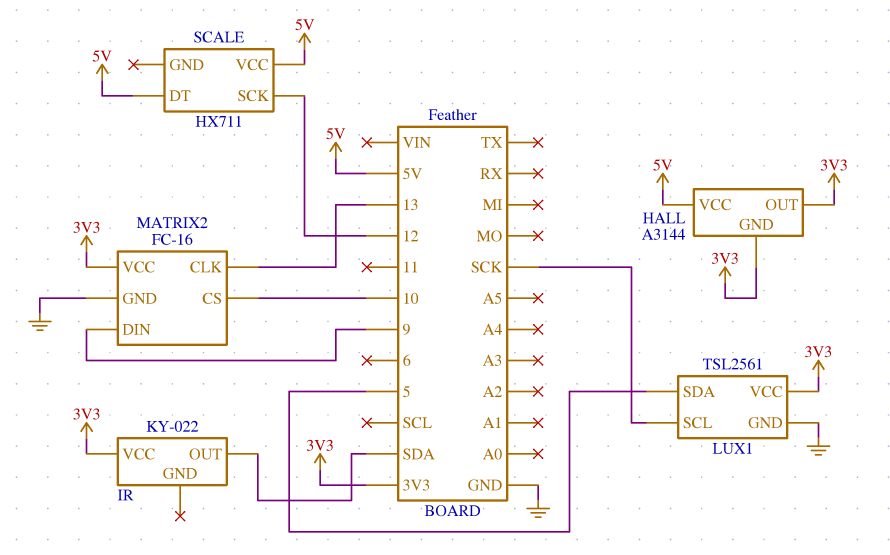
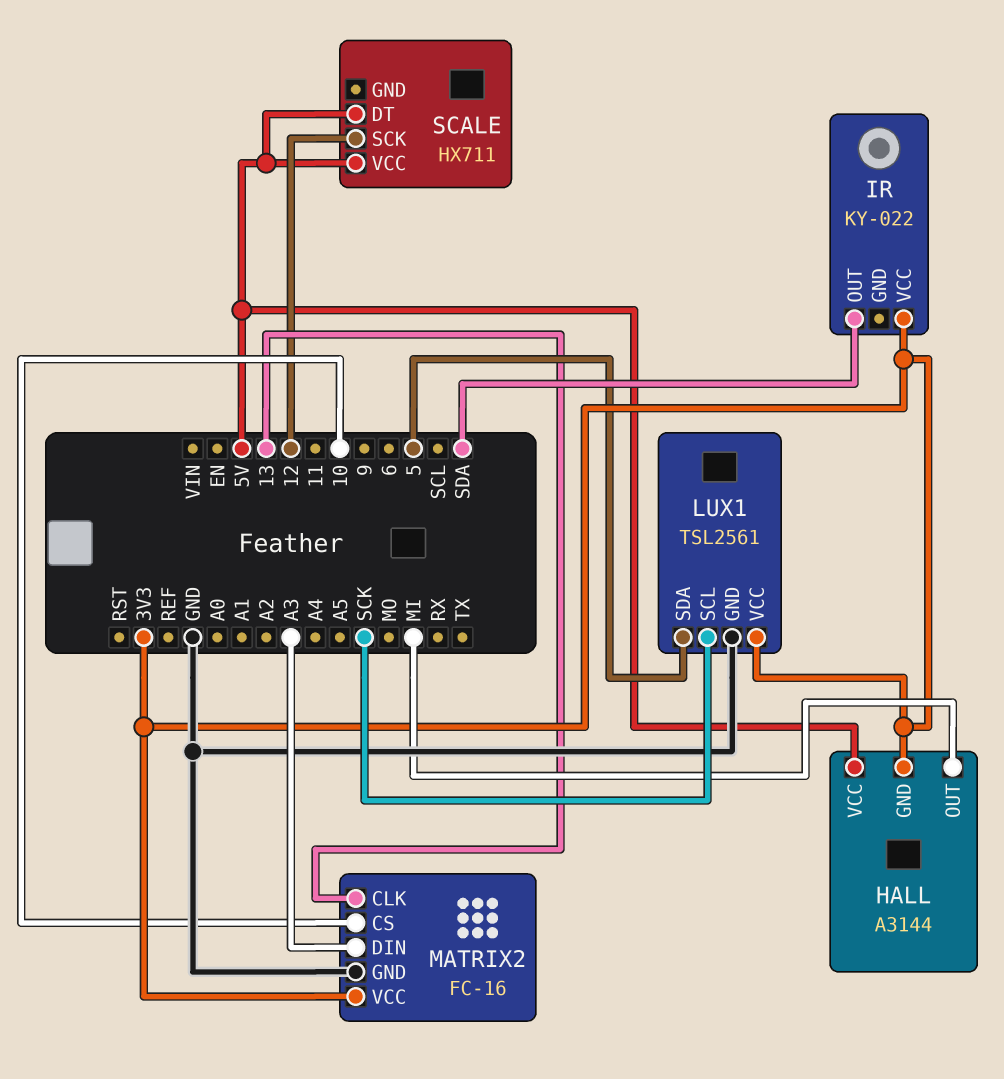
HALL pin OUT: 3V3 -> MI
MATRIX2 pin DIN: 9 -> A3

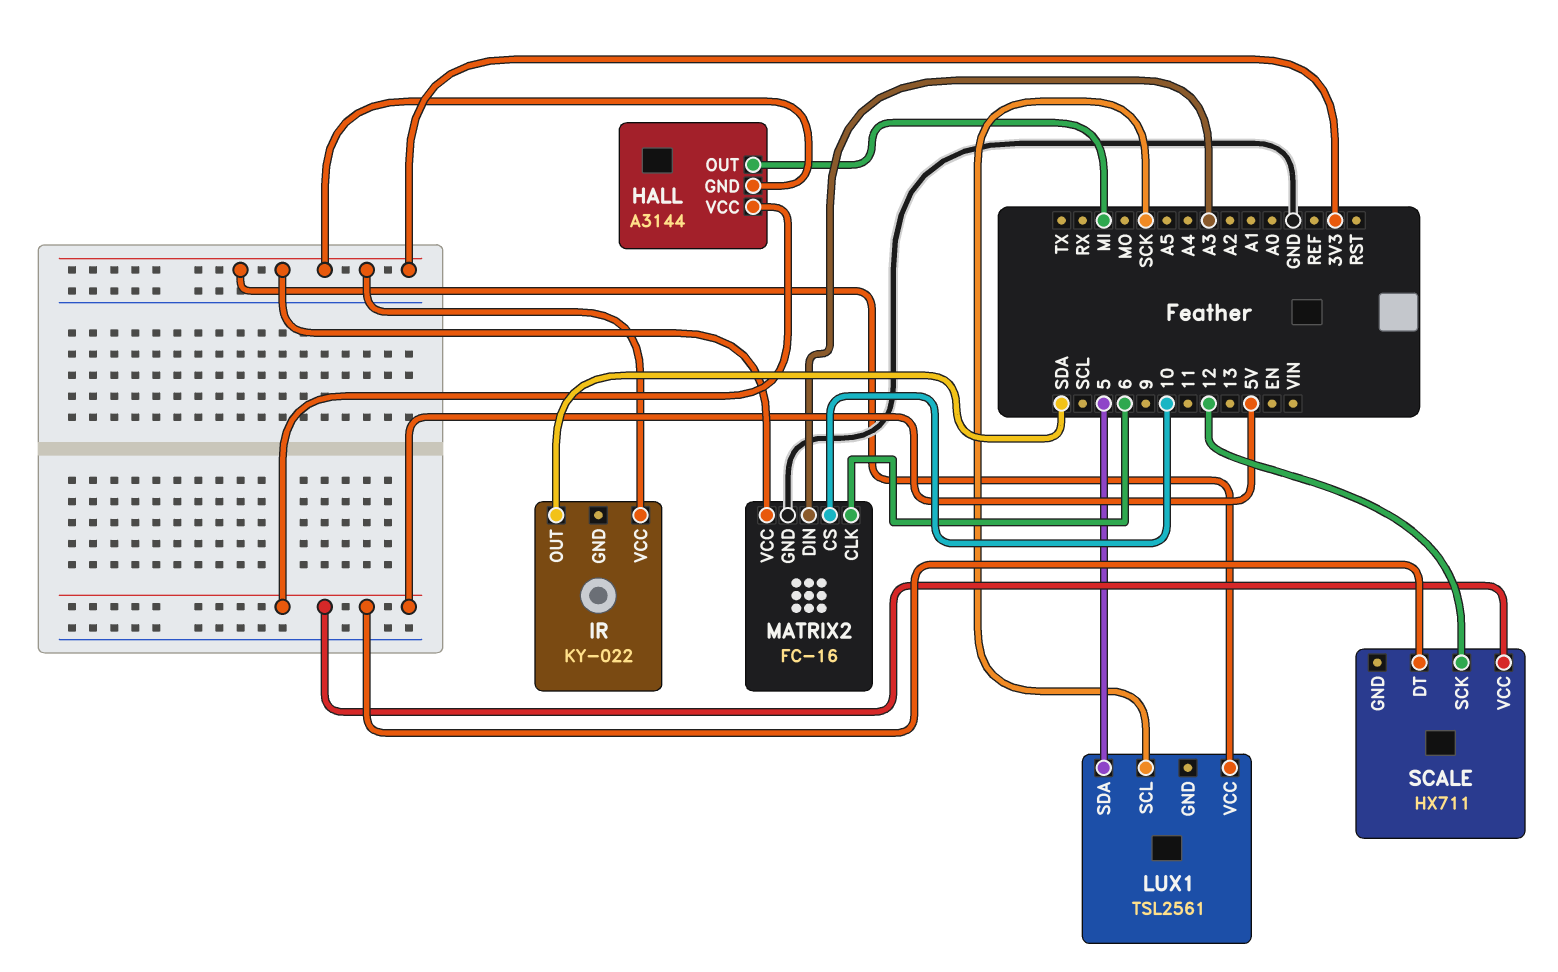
LUX1 pin GND: GND -> none
MATRIX2 pin CLK: 13 -> 6

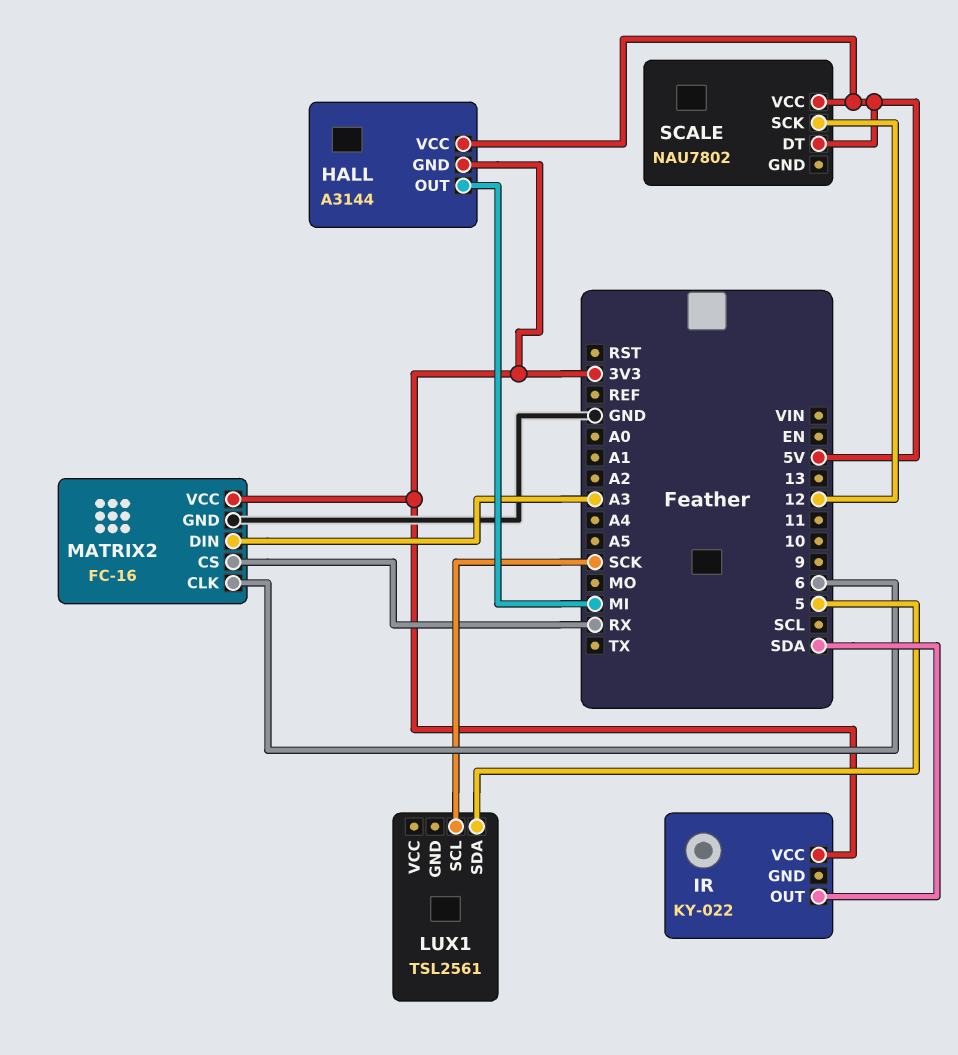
LUX1 pin VCC: 3V3 -> none
MATRIX2 pin CS: 10 -> RX
SCALE: HX711 -> NAU7802

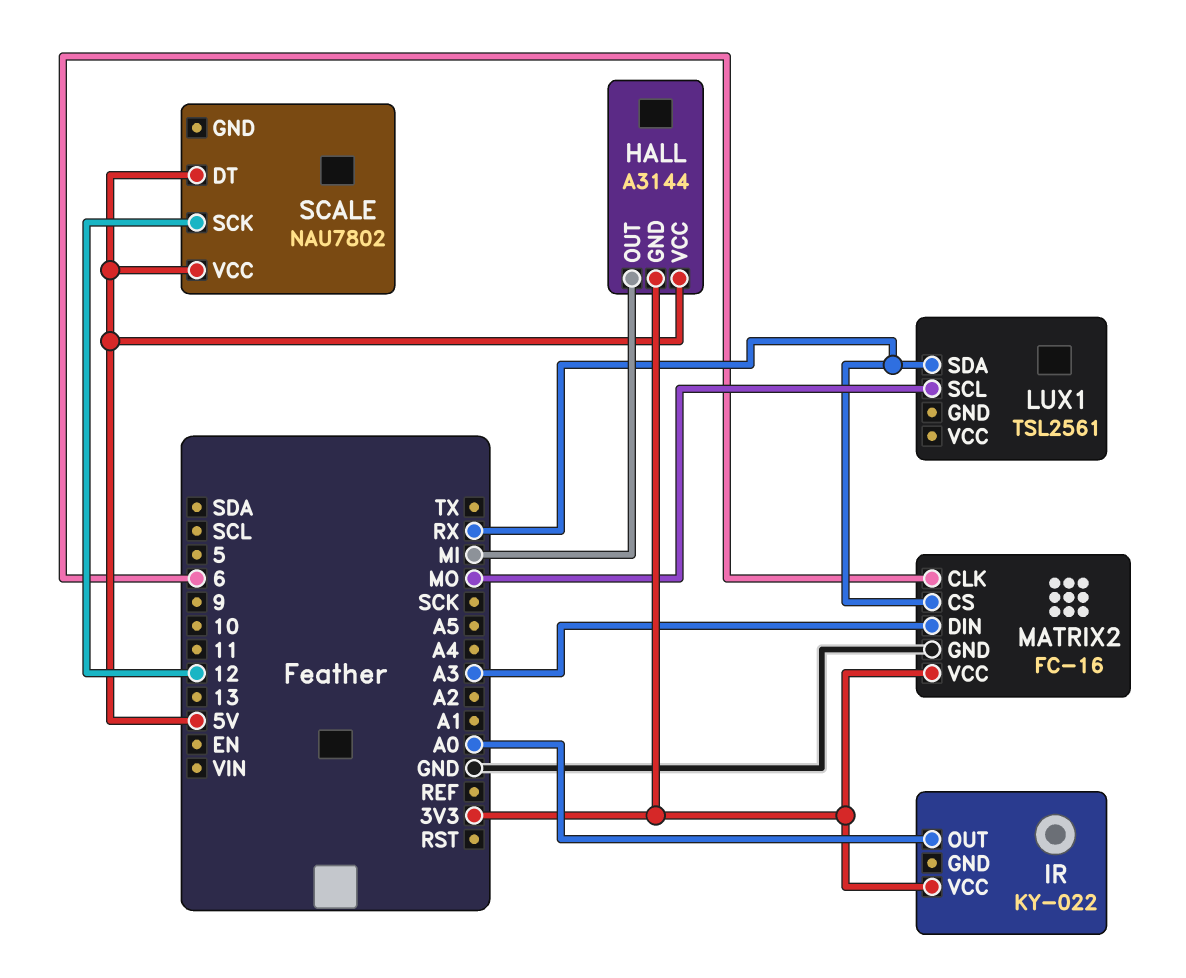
IR pin OUT: SDA -> A0
LUX1 pin SCL: SCK -> MO
LUX1 pin SDA: 5 -> RX

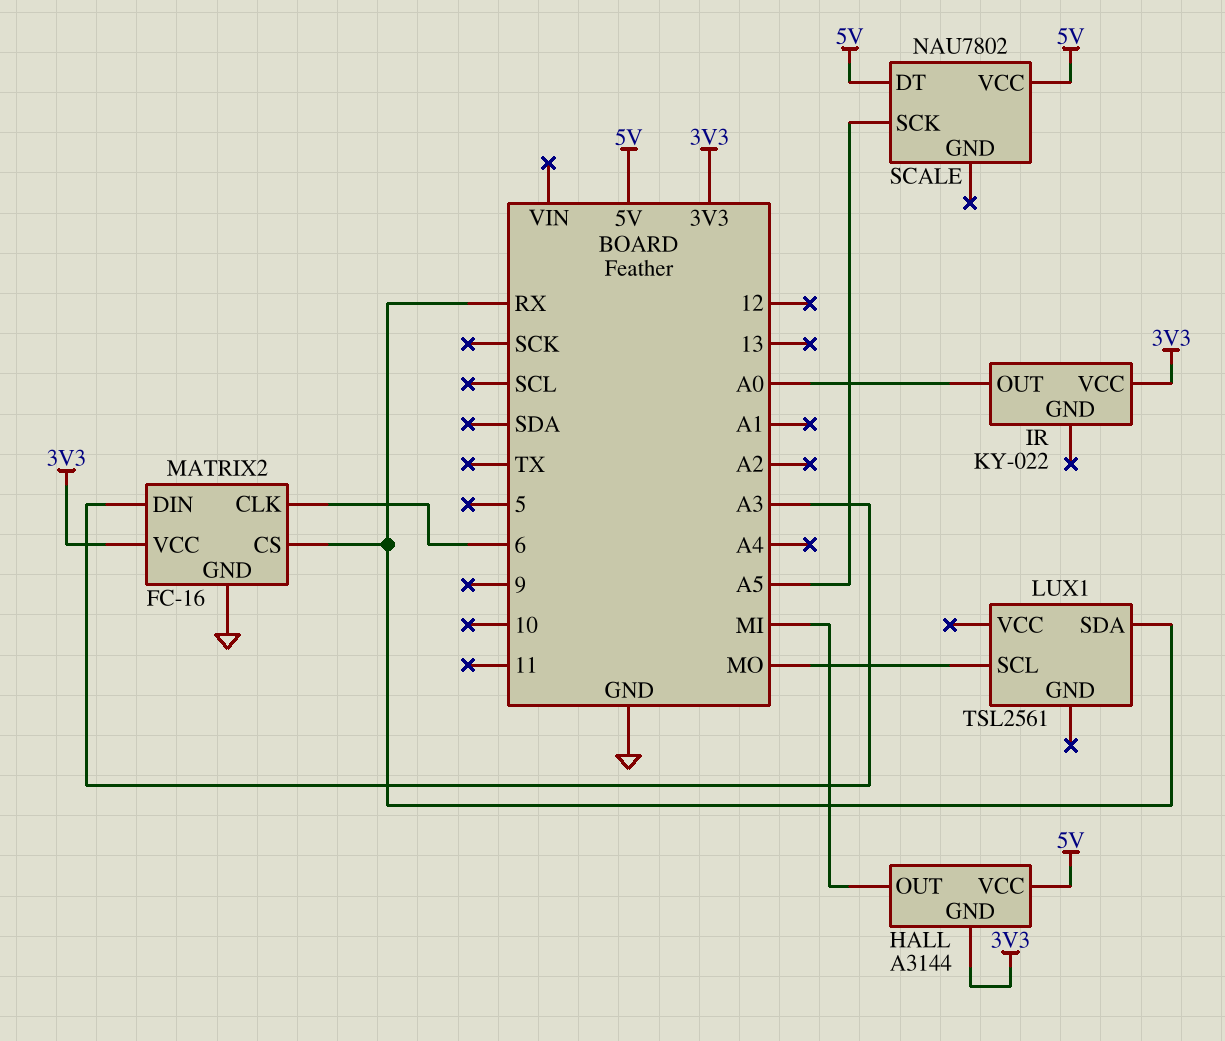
SCALE pin SCK: 12 -> A5

